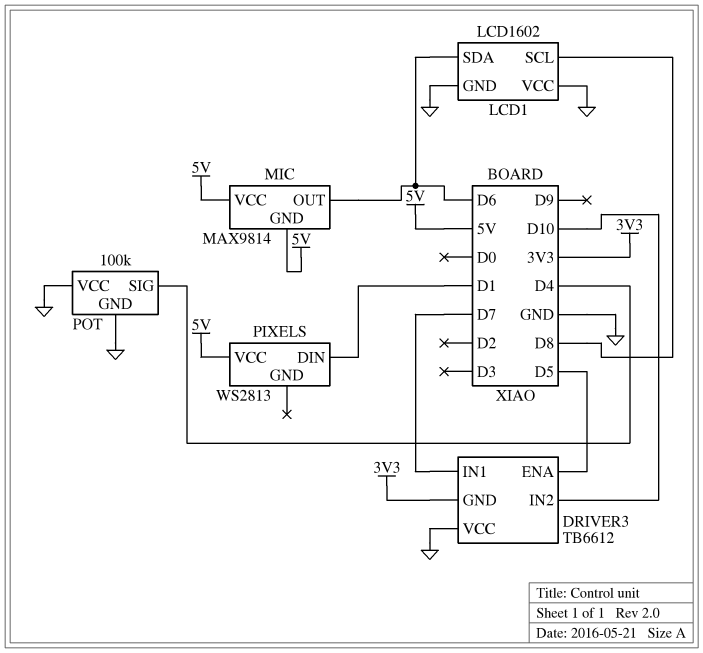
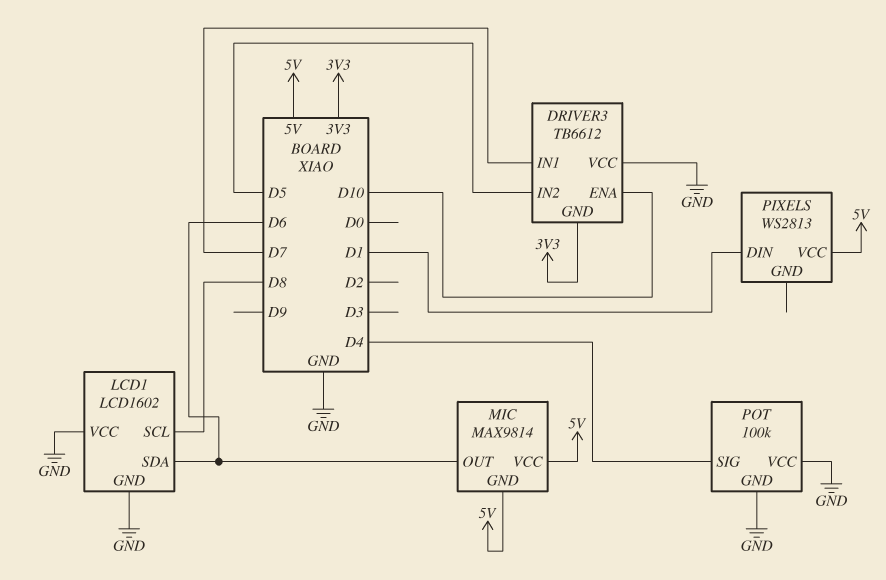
DRIVER3 pin ENA: D5 -> D10
DRIVER3 pin IN2: D10 -> D5

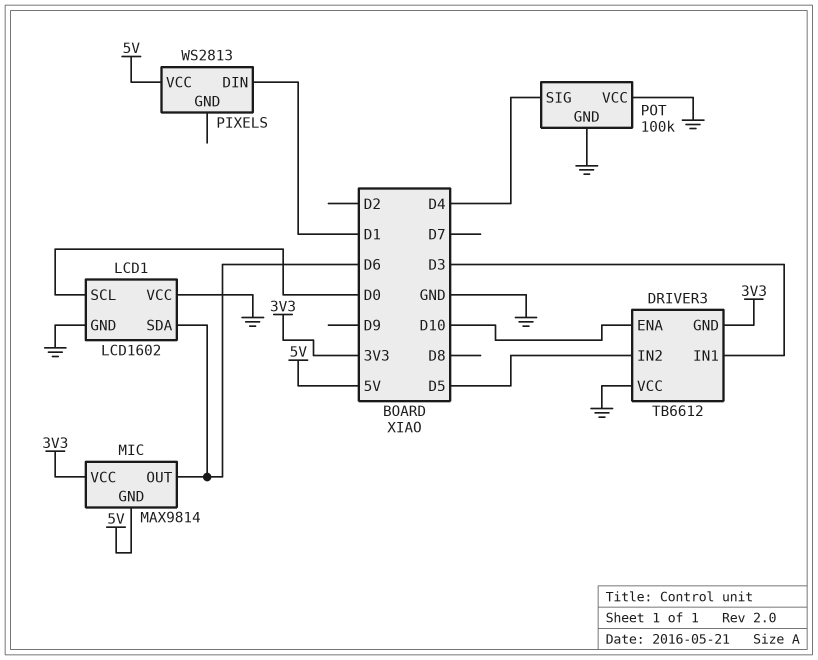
DRIVER3 pin IN1: D7 -> D3
LCD1 pin SCL: D8 -> D0
MIC pin VCC: 5V -> 3V3

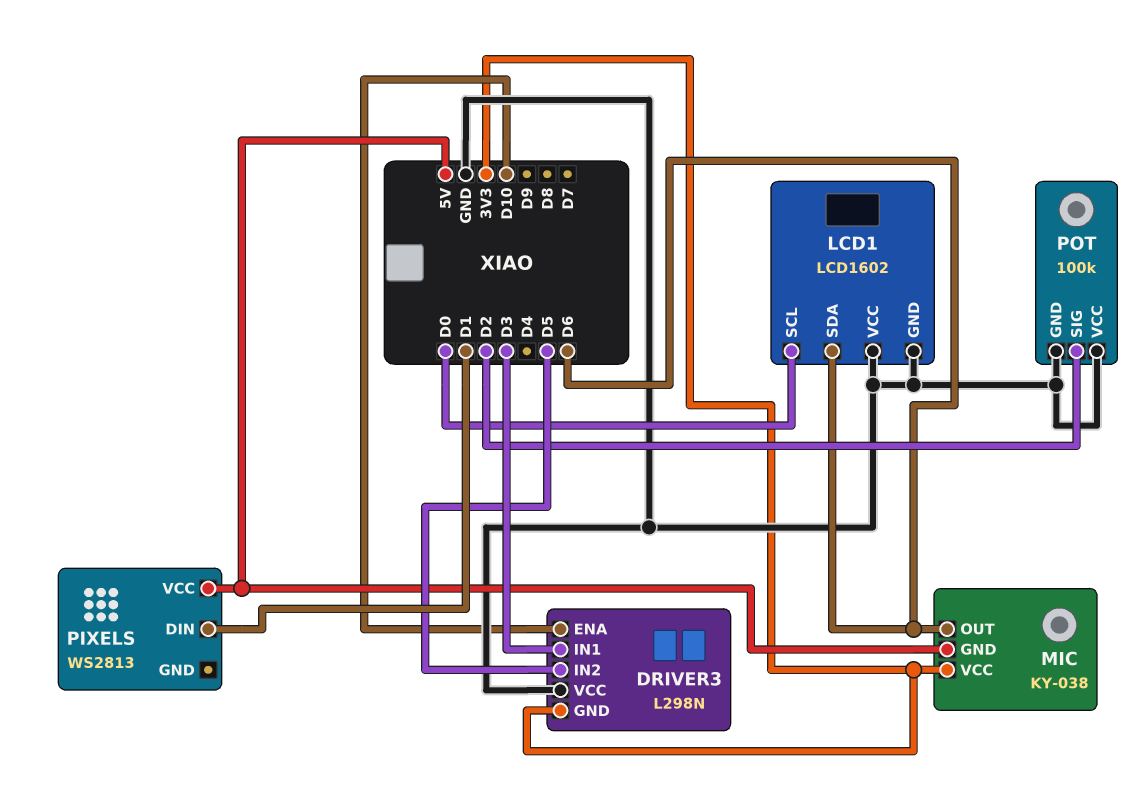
DRIVER3: TB6612 -> L298N
MIC: MAX9814 -> KY-038
POT pin SIG: D4 -> D2

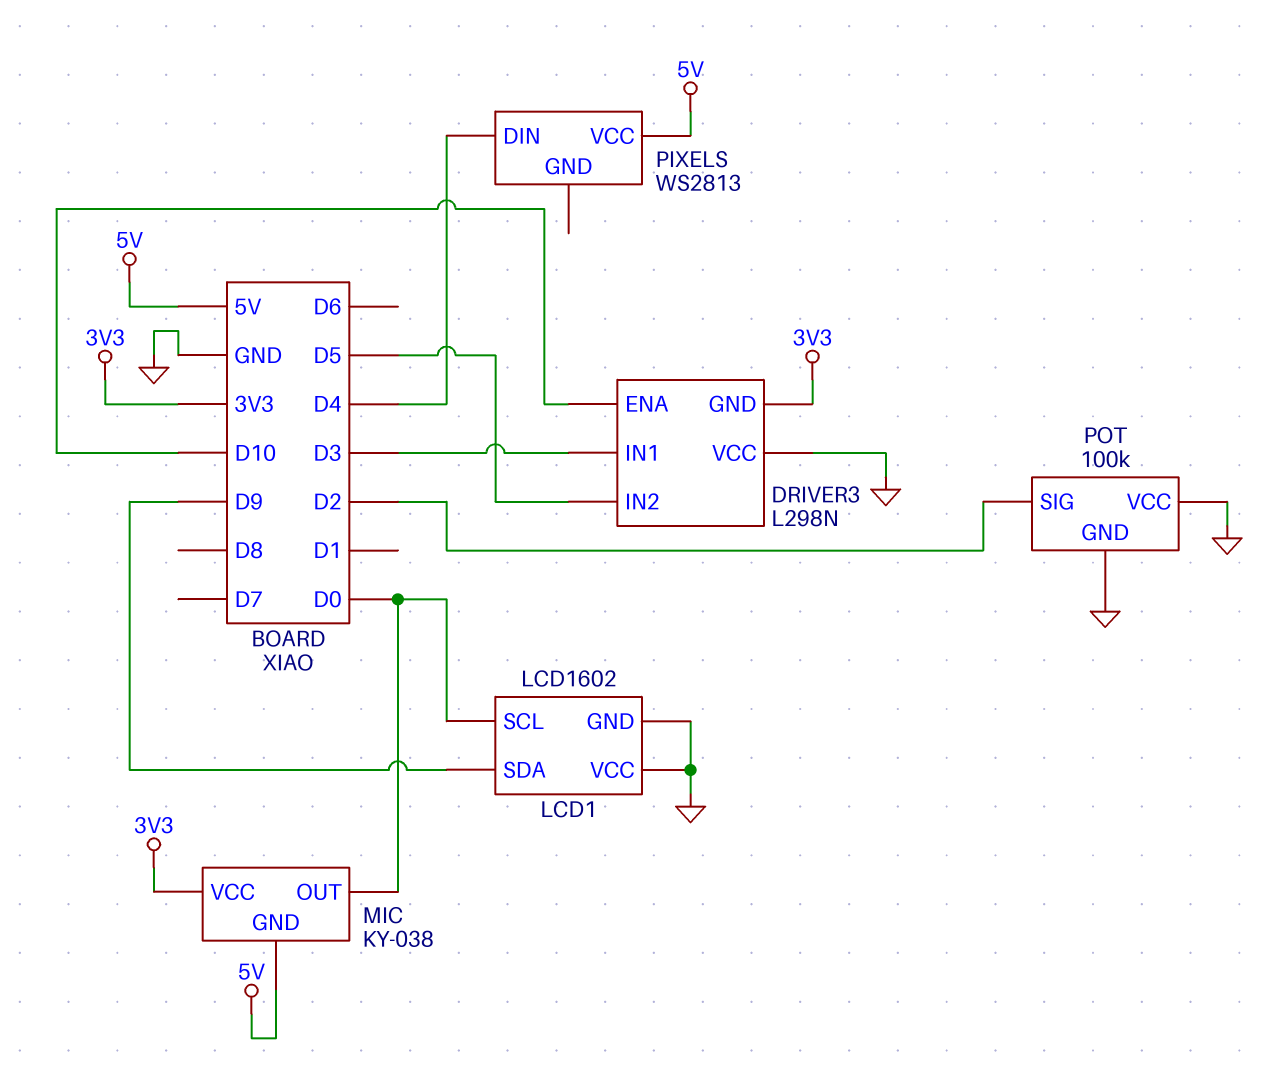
LCD1 pin SDA: D6 -> D9
MIC pin OUT: D6 -> D0
PIXELS pin DIN: D1 -> D4

